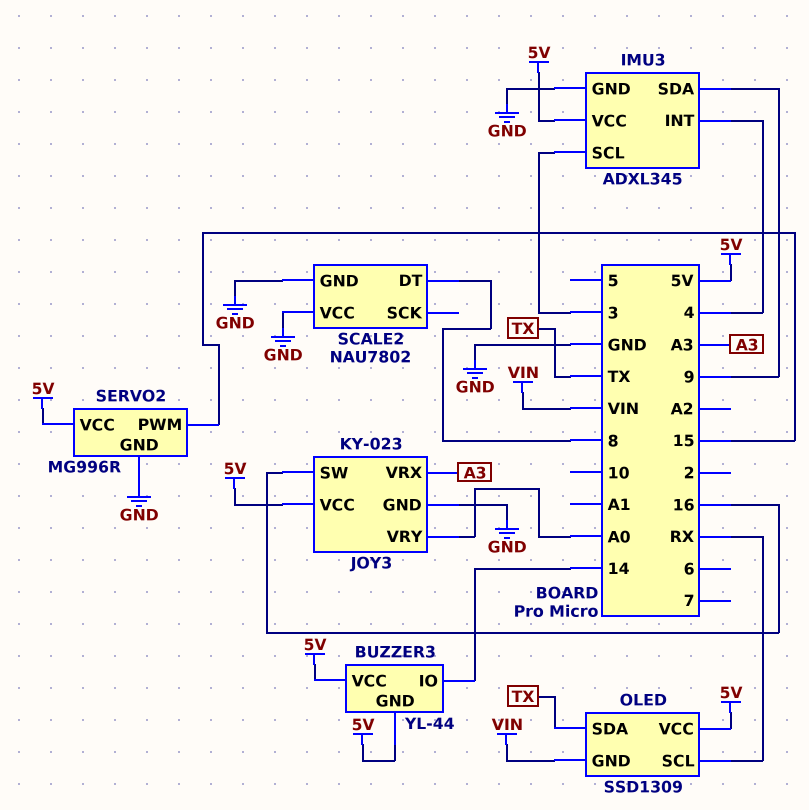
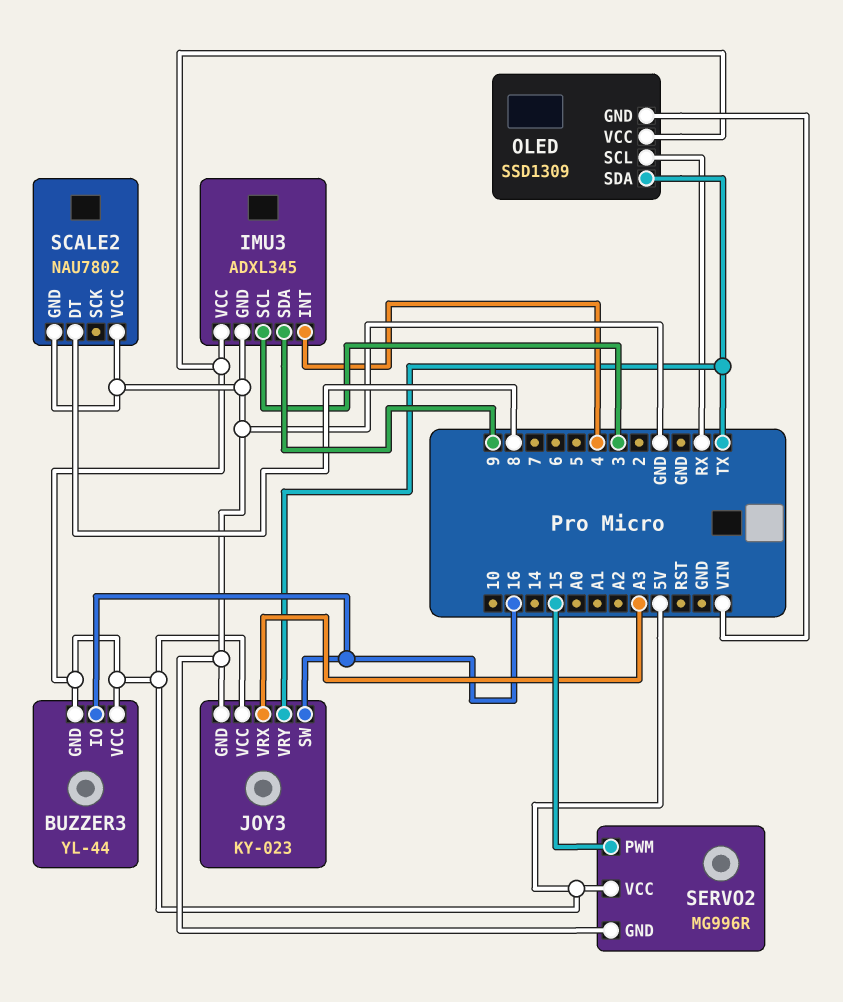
BUZZER3 pin IO: 14 -> 16
JOY3 pin VRY: A0 -> TX

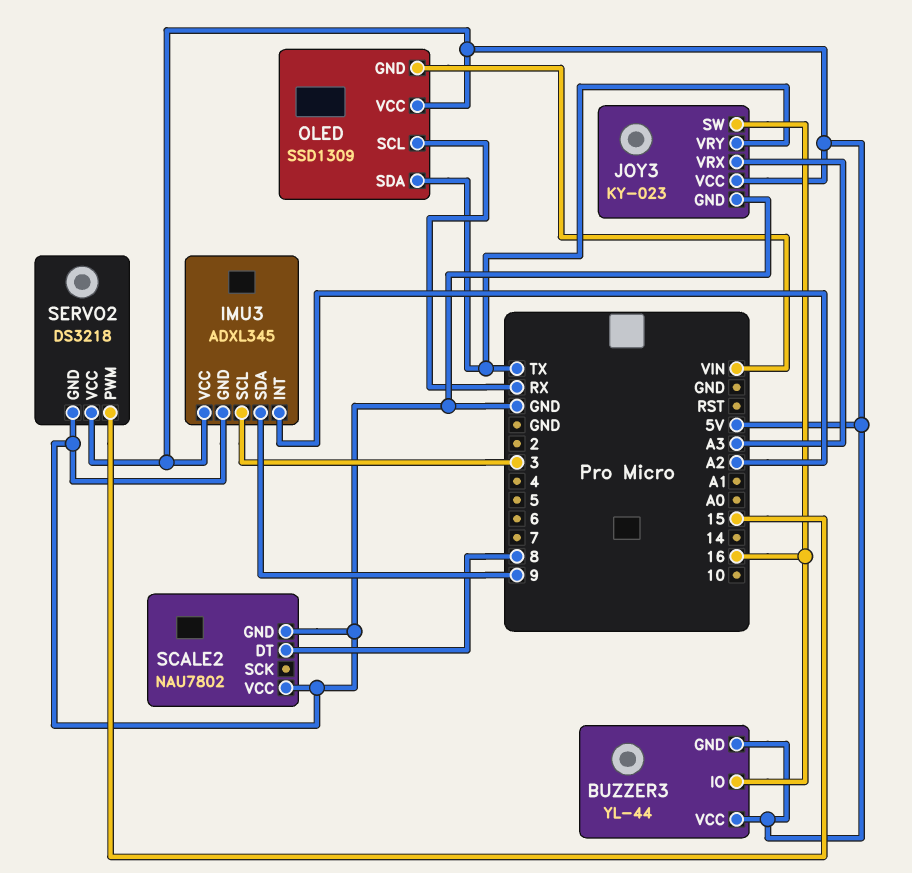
IMU3 pin INT: 4 -> A2
SERVO2: MG996R -> DS3218

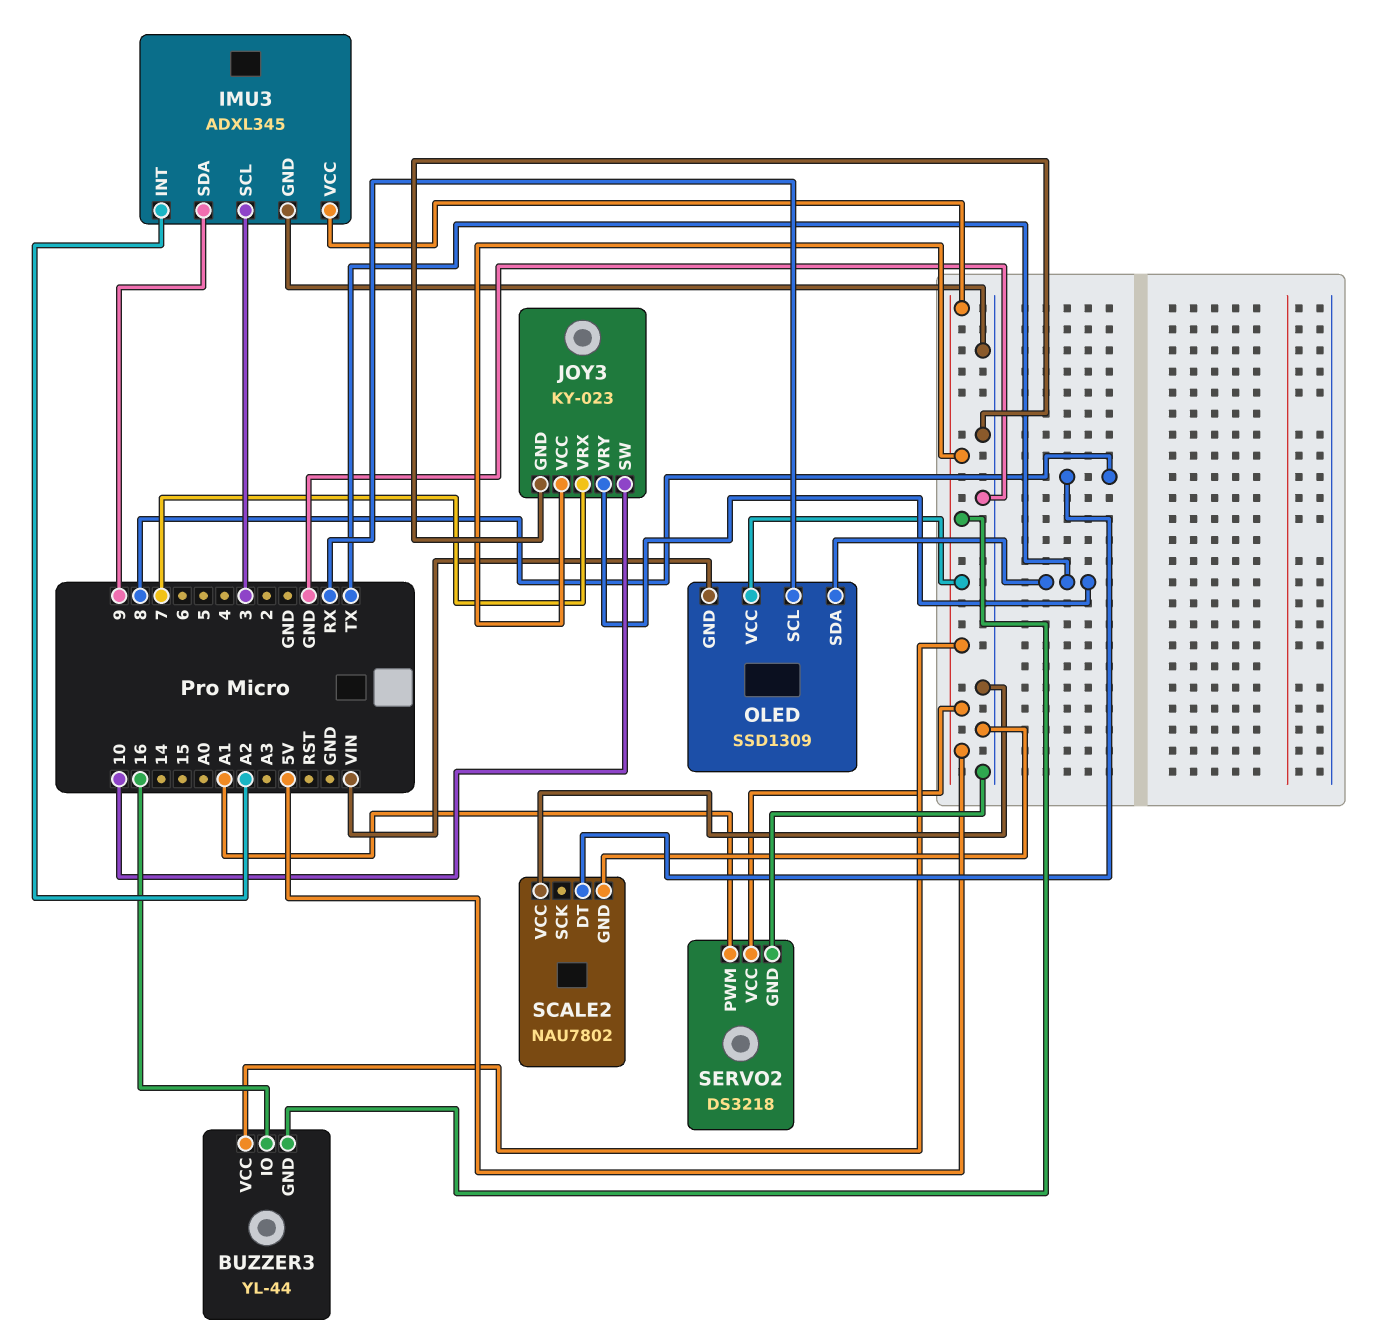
JOY3 pin SW: 16 -> 10
JOY3 pin VRX: A3 -> 7
SERVO2 pin PWM: 15 -> A1

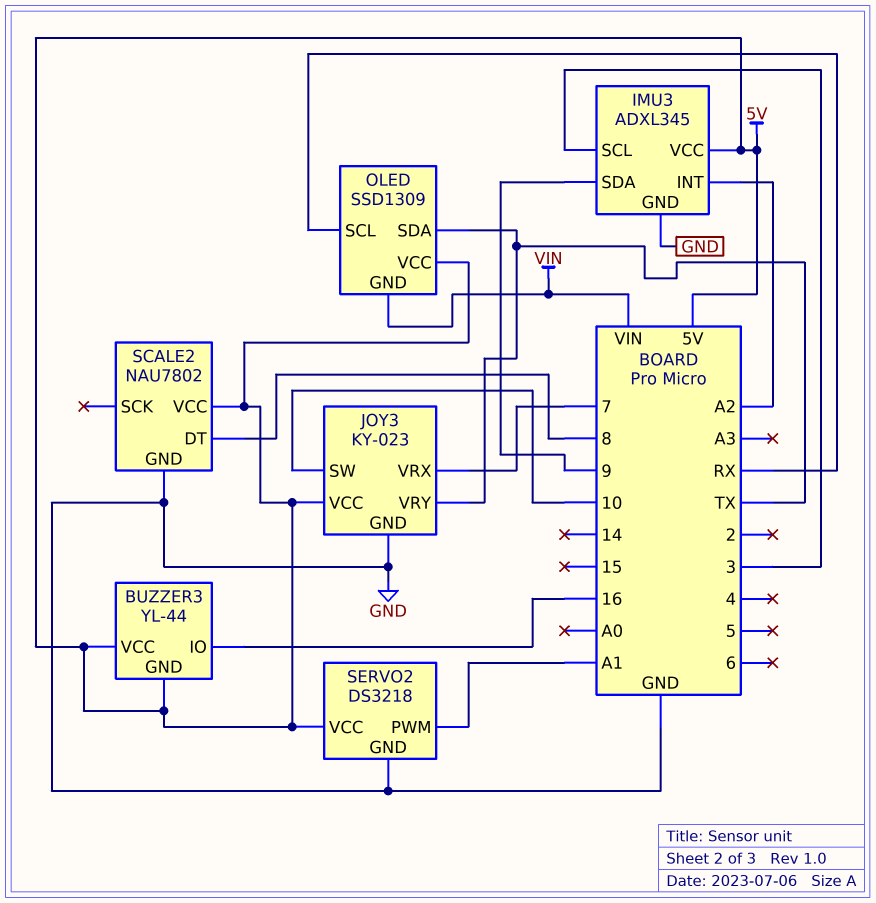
SCALE2 pin VCC: GND -> 5V

